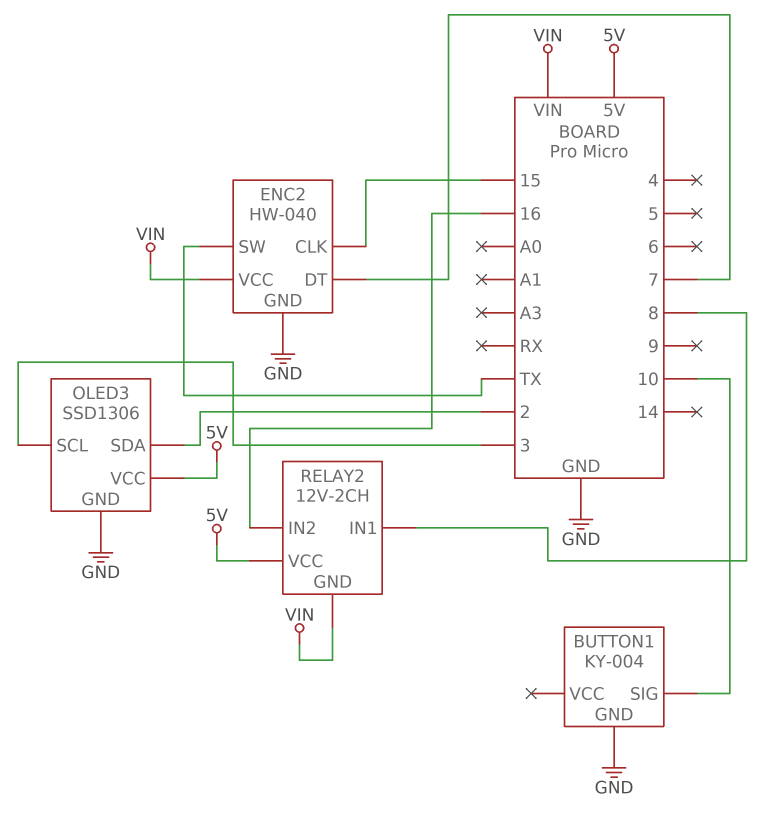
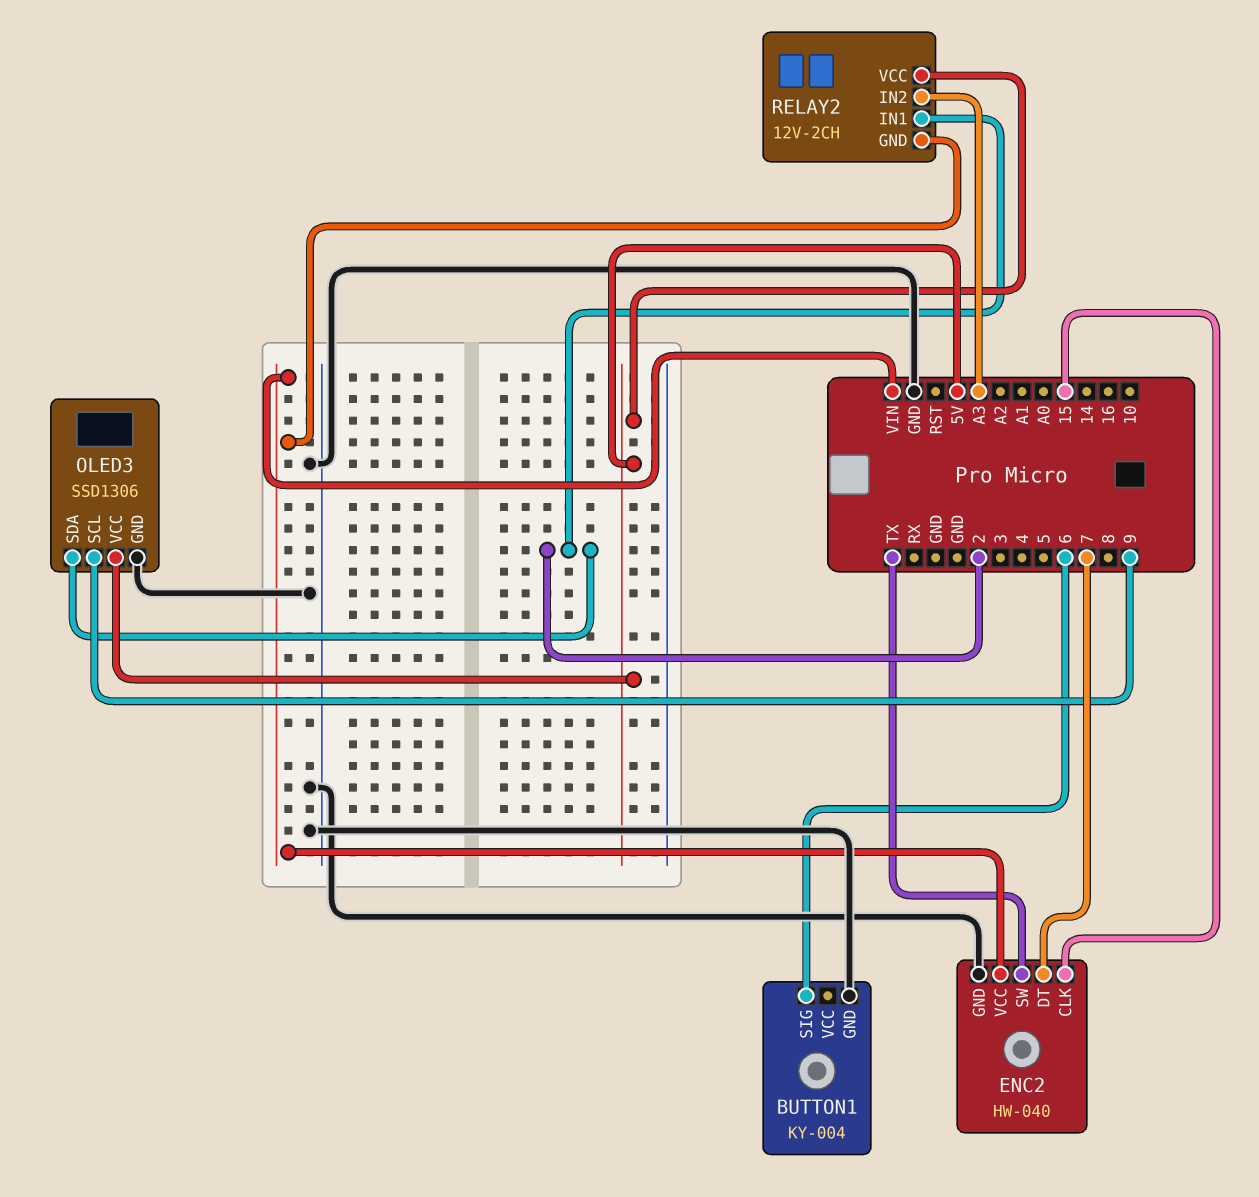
BUTTON1 pin SIG: 10 -> 6
OLED3 pin SCL: 3 -> 9
RELAY2 pin IN1: 8 -> 2
RELAY2 pin IN2: 16 -> A3

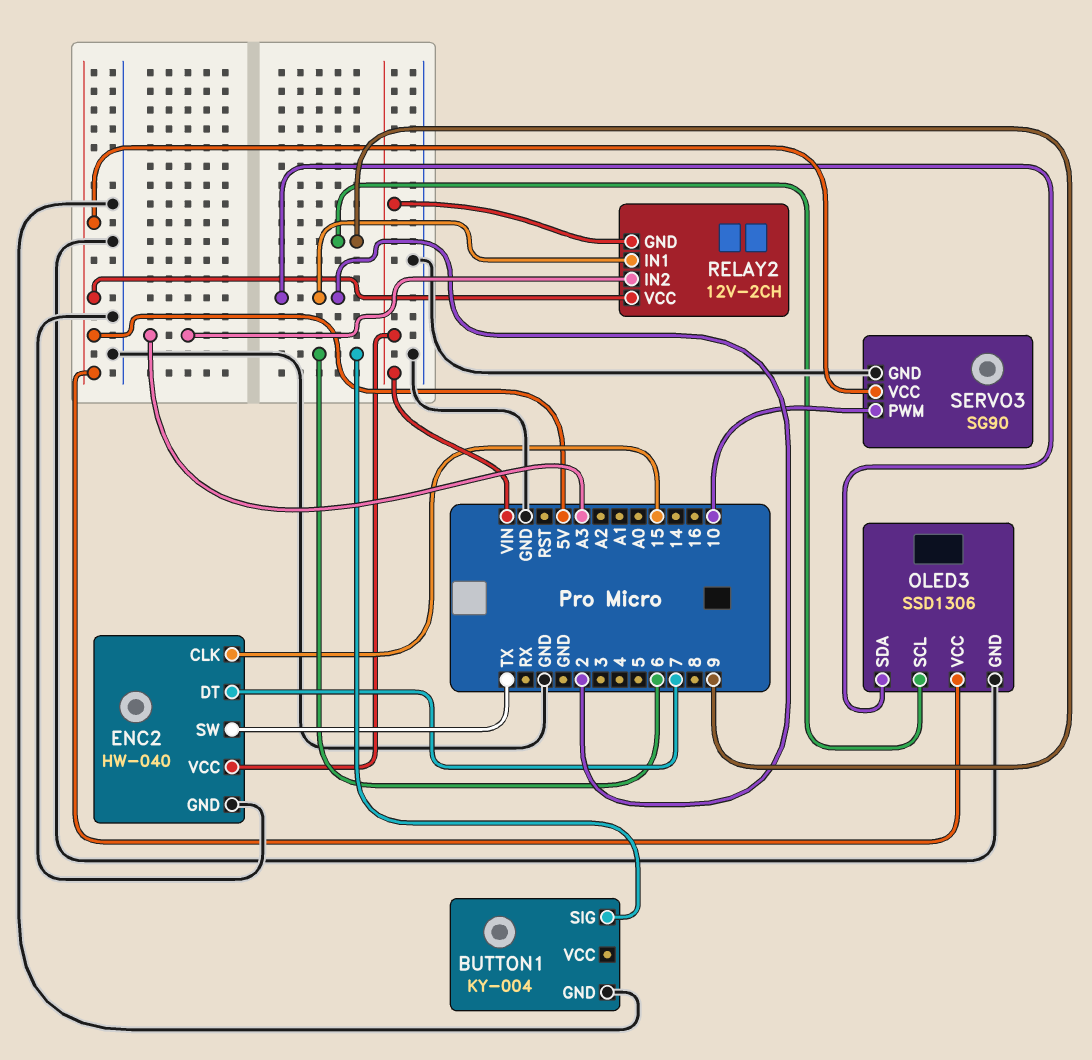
SERVO3: none -> SG90
SERVO3 pin GND: none -> GND
SERVO3 pin PWM: none -> 10
SERVO3 pin VCC: none -> 5V

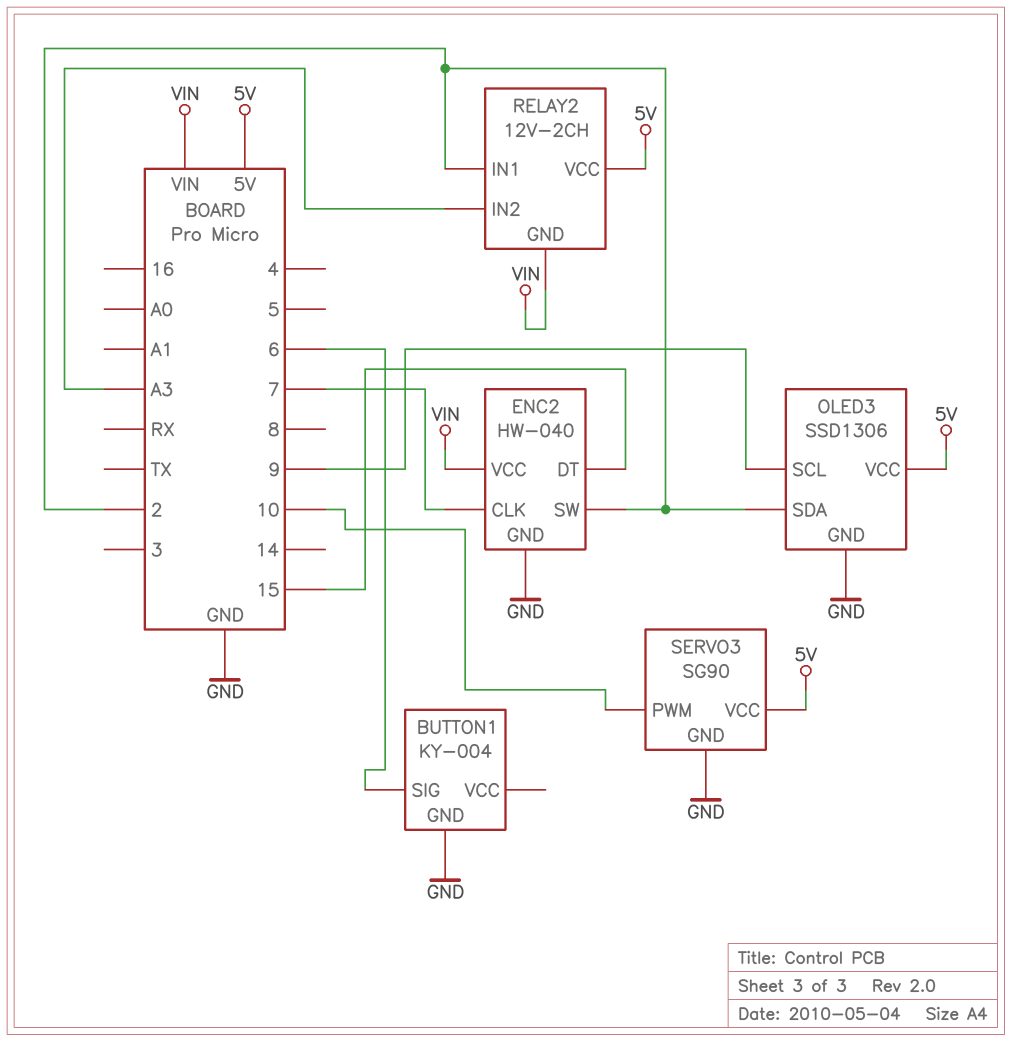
ENC2 pin CLK: 15 -> 7
ENC2 pin DT: 7 -> 15
ENC2 pin SW: TX -> 2

